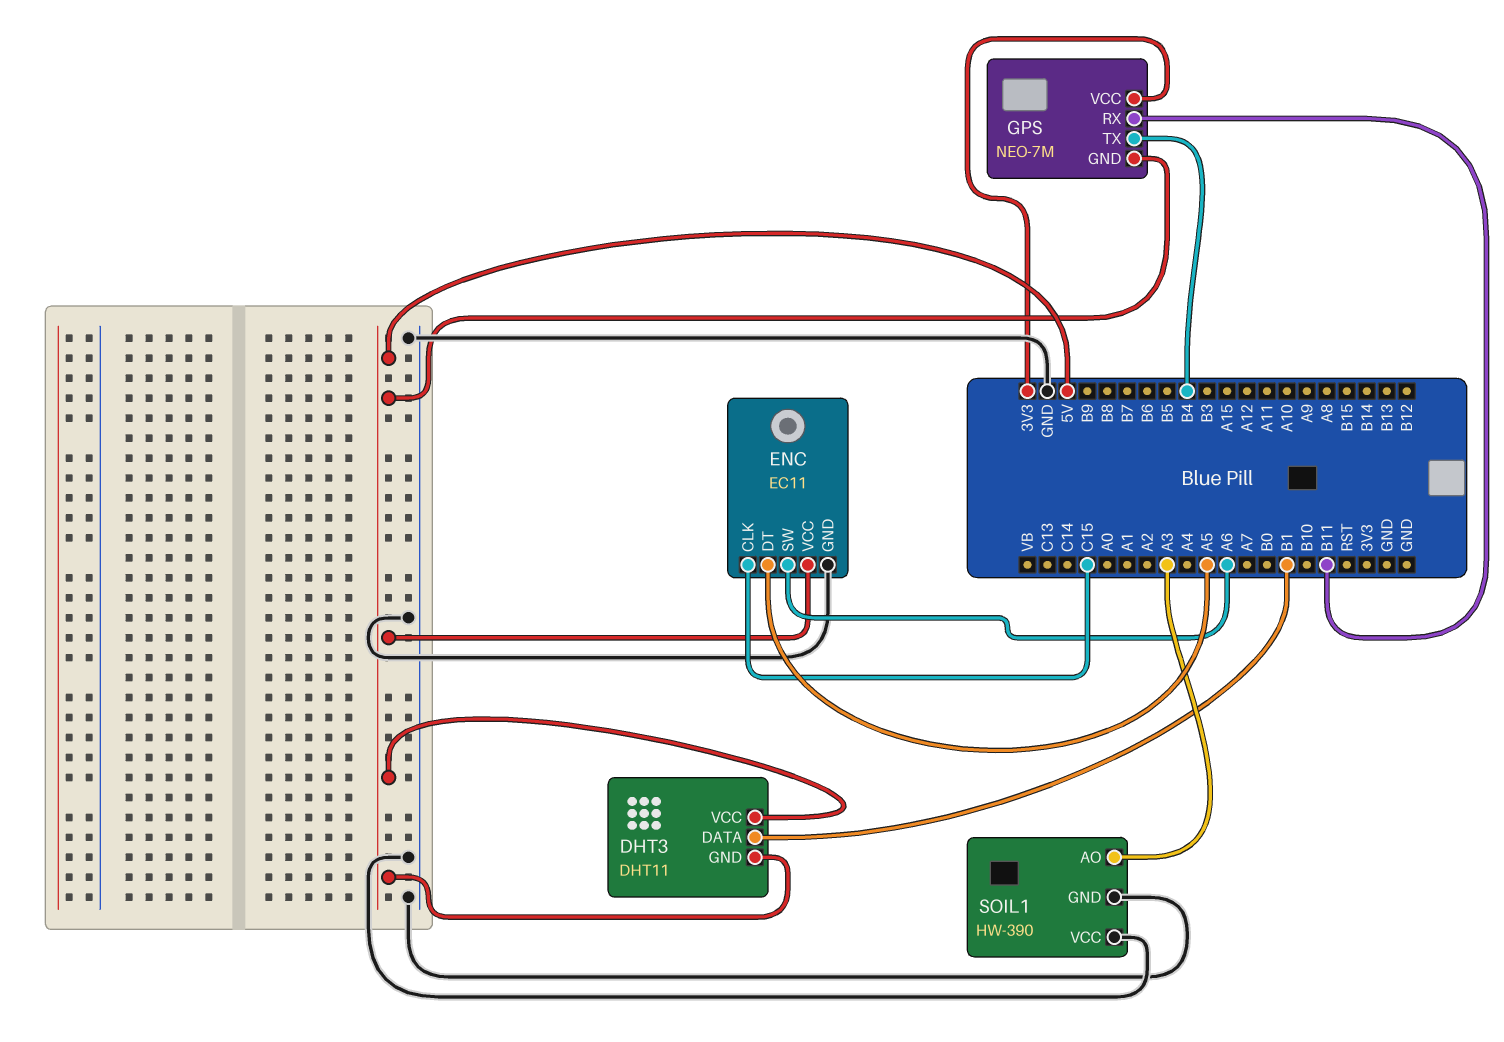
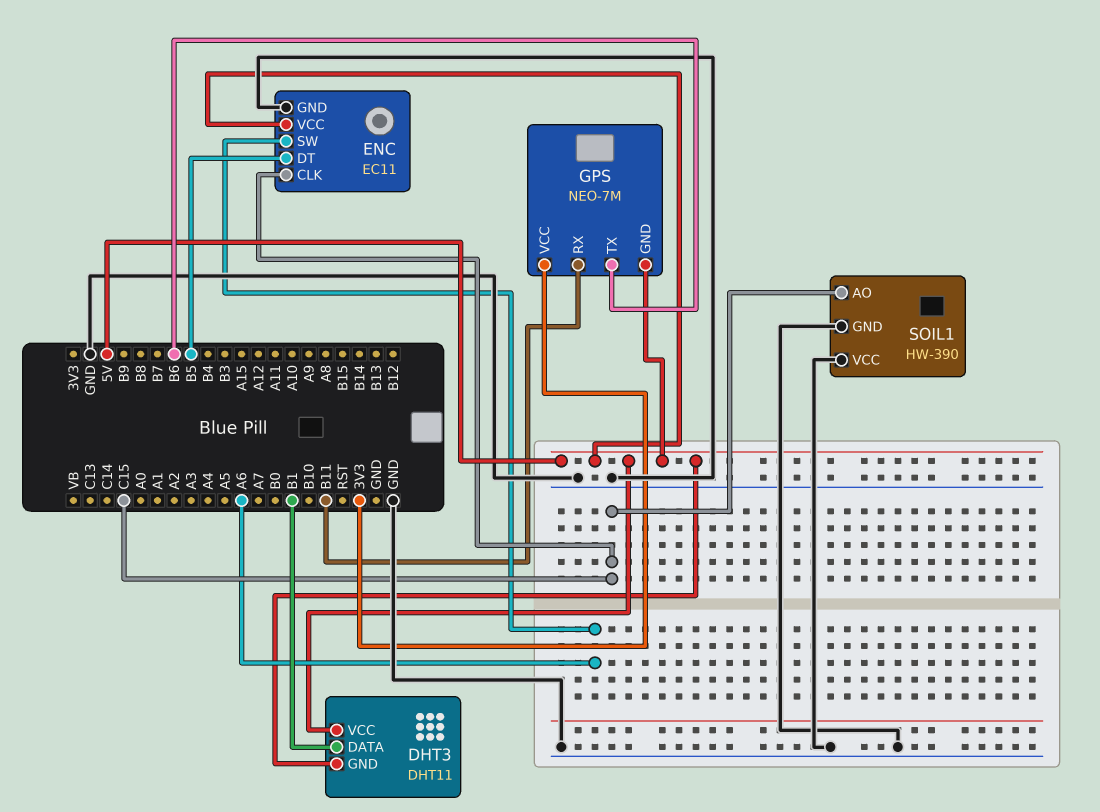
ENC pin DT: A5 -> B5
GPS pin TX: B4 -> B6
SOIL1 pin AO: A3 -> C15

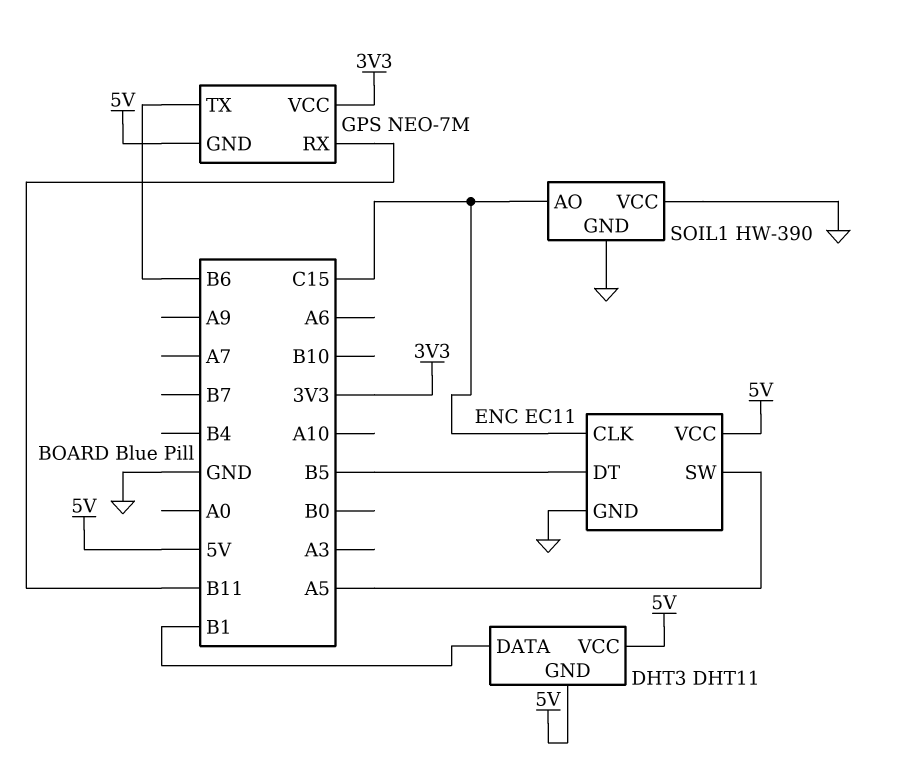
ENC pin SW: A6 -> A5

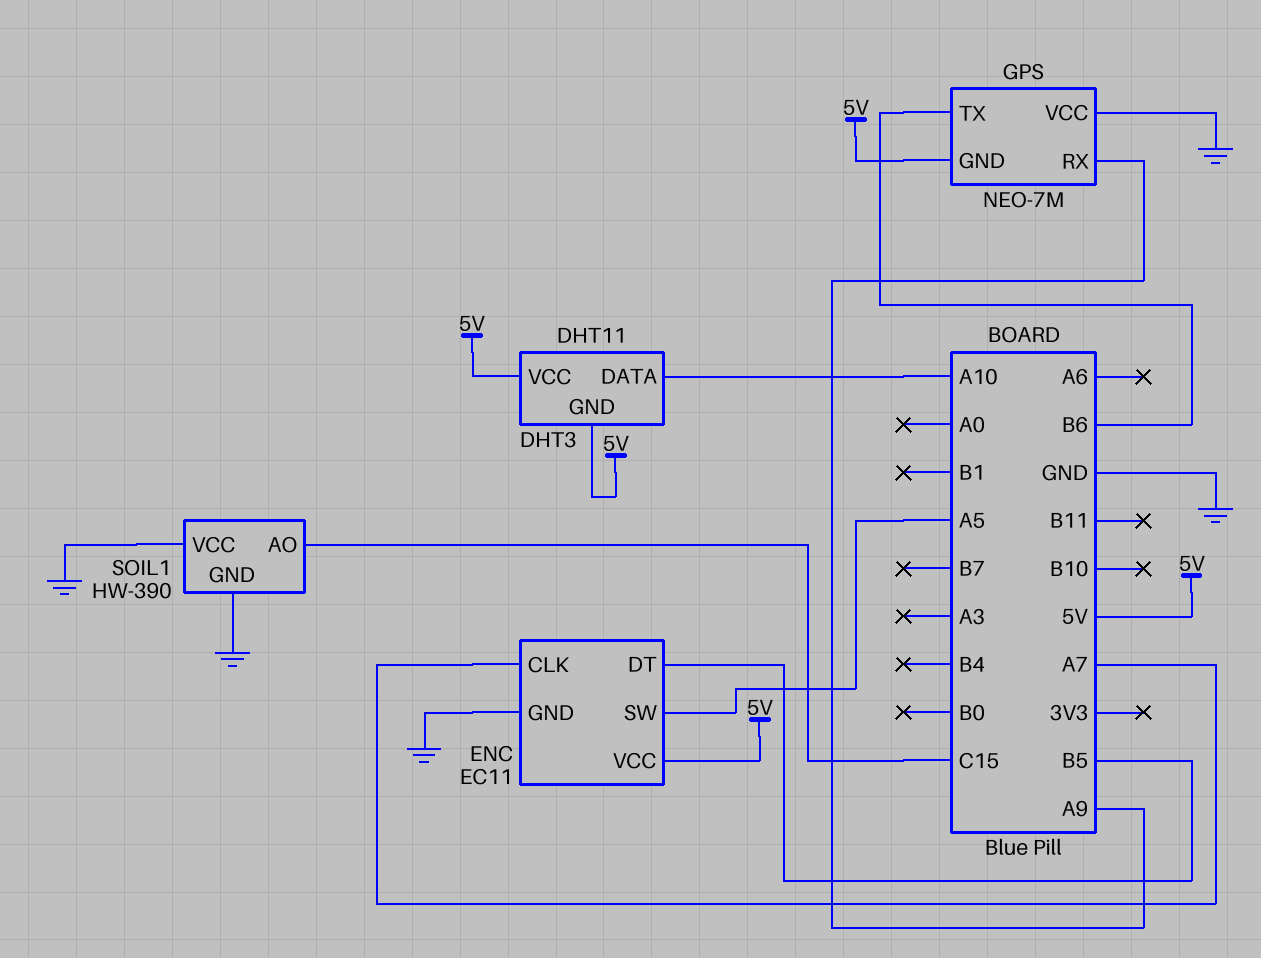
DHT3 pin DATA: B1 -> A10
ENC pin CLK: C15 -> A7
GPS pin RX: B11 -> A9
GPS pin VCC: 3V3 -> GND

